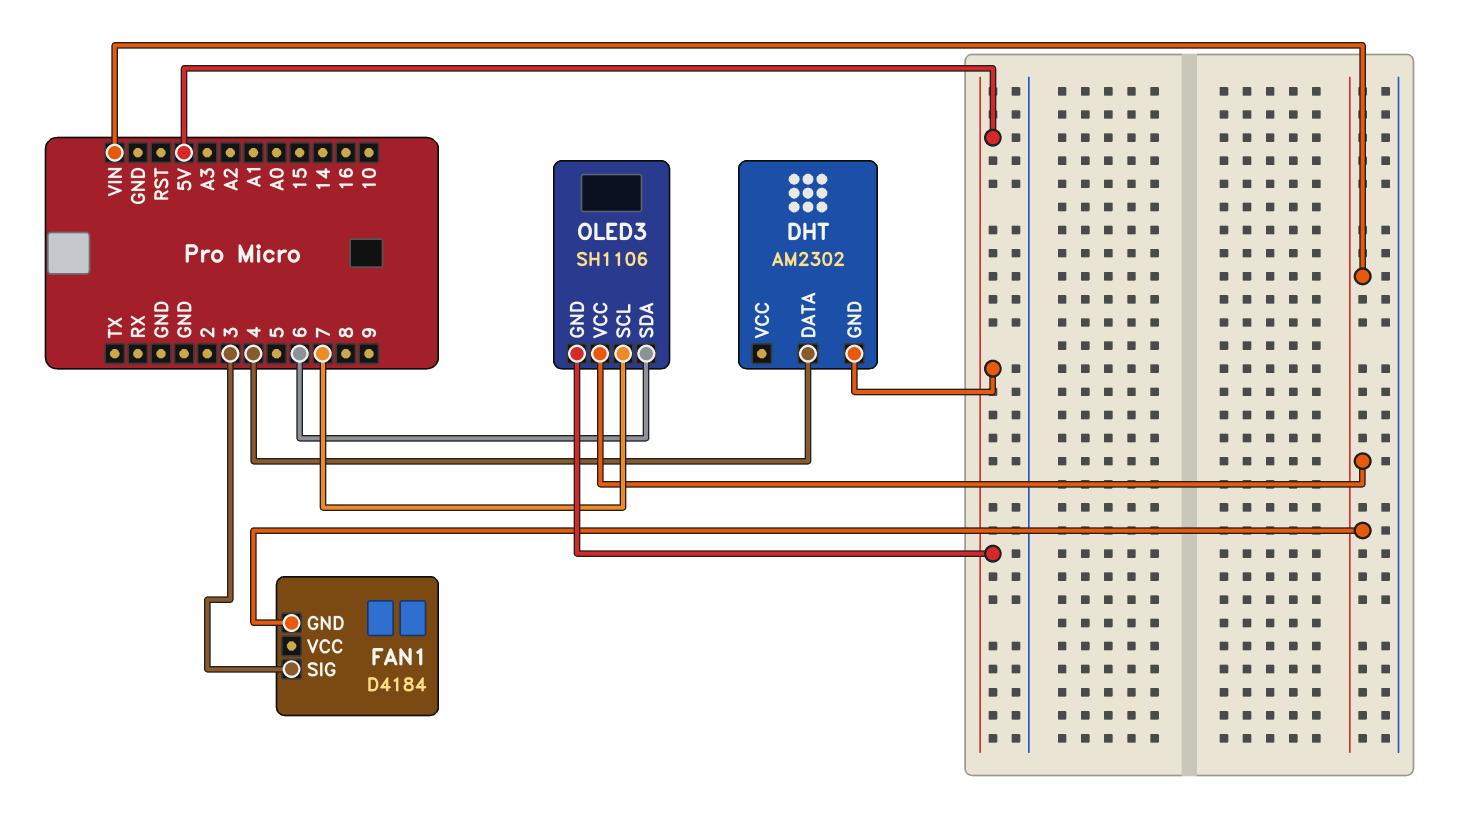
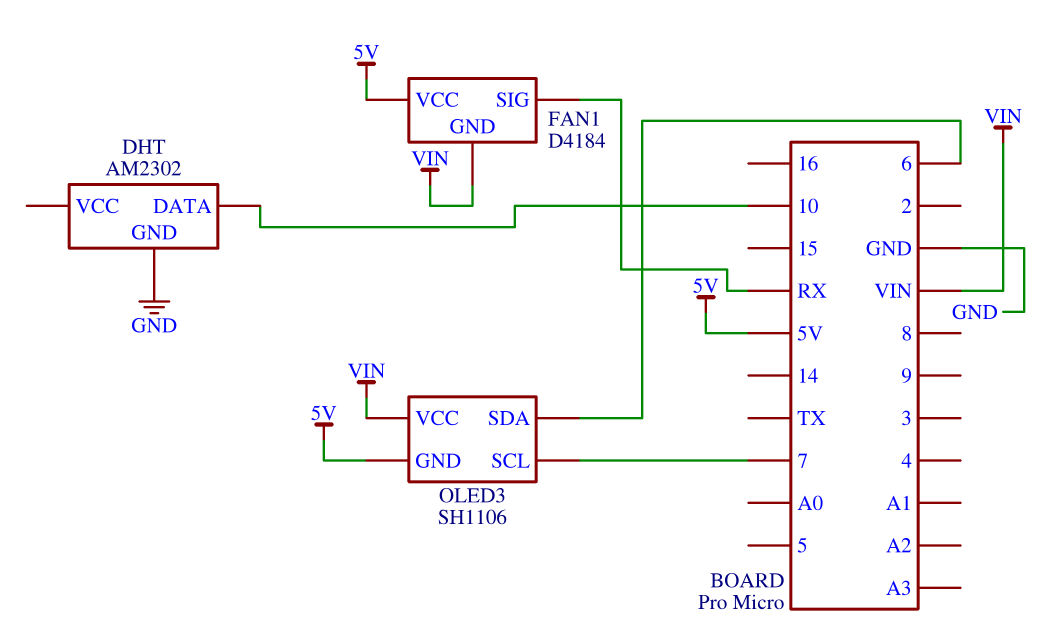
DHT pin DATA: 4 -> 10
DHT pin GND: 5V -> GND
FAN1 pin SIG: 3 -> RX
FAN1 pin VCC: none -> 5V

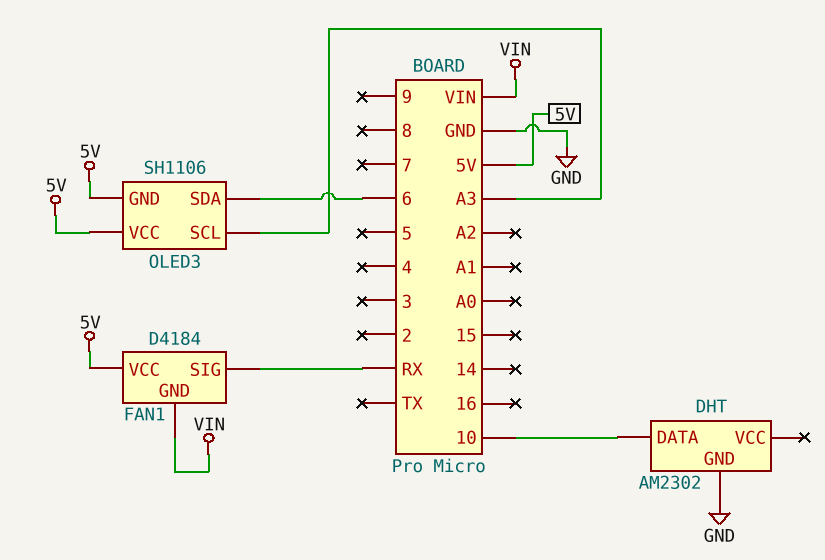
OLED3 pin SCL: 7 -> A3
OLED3 pin VCC: VIN -> 5V

